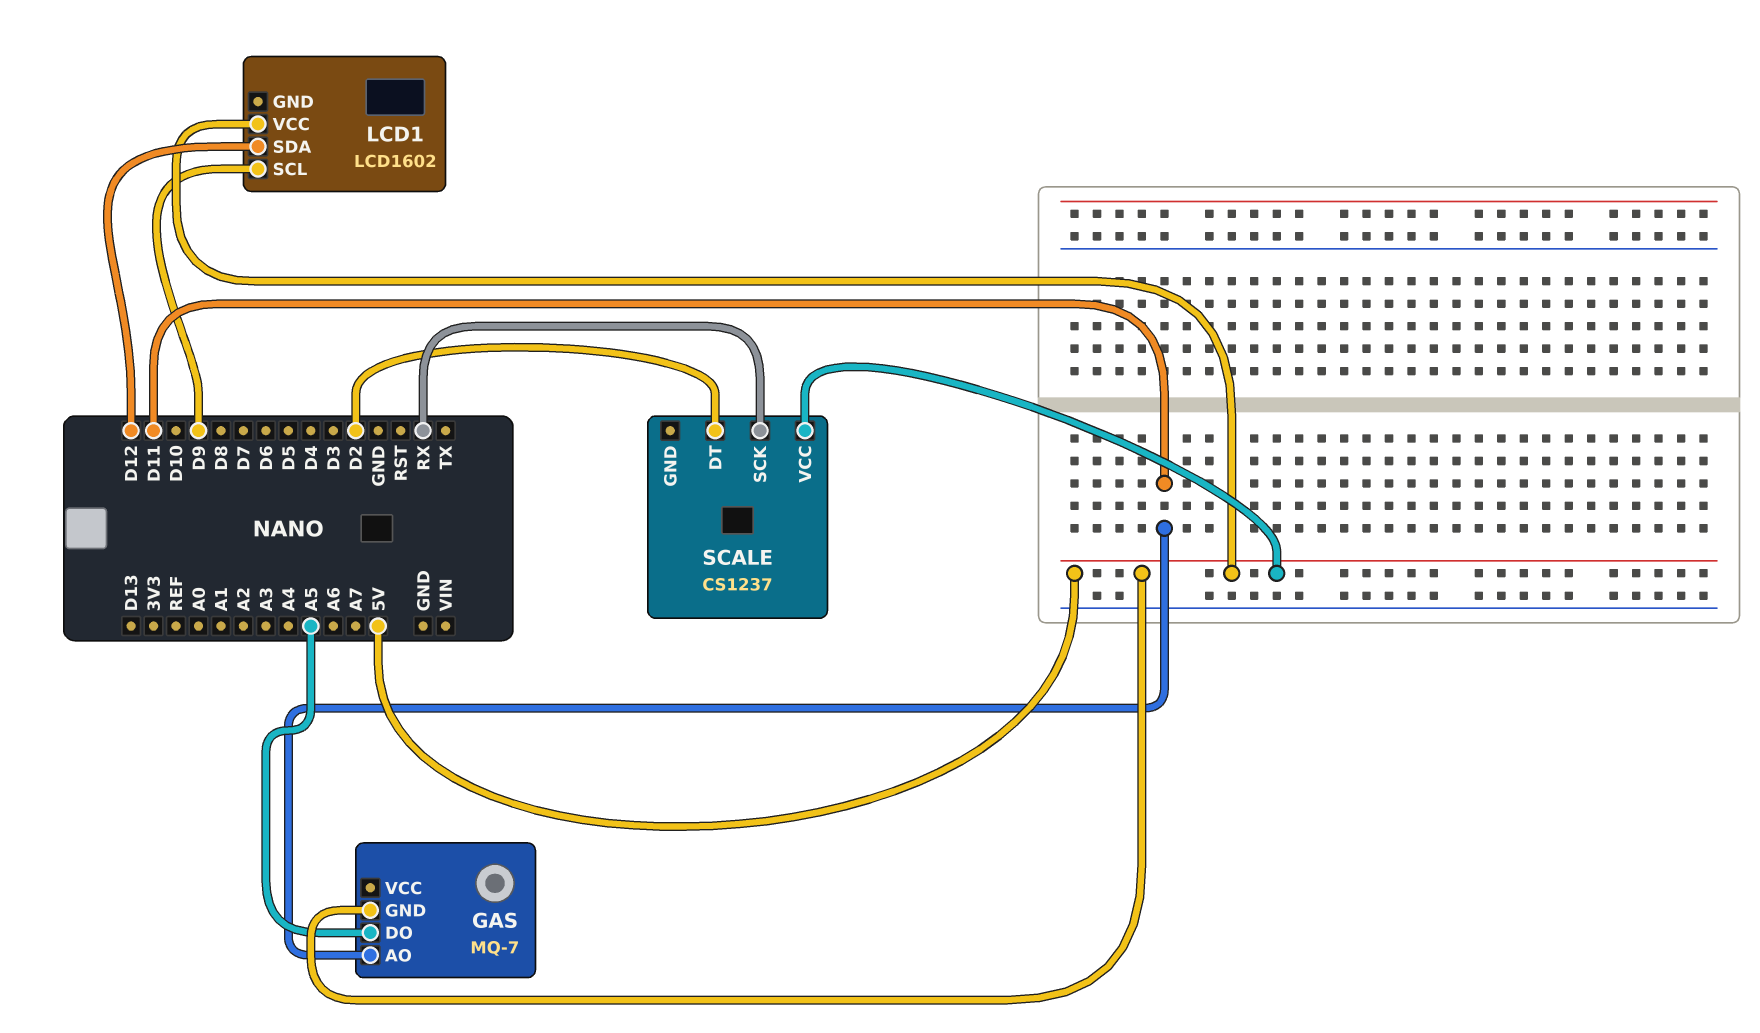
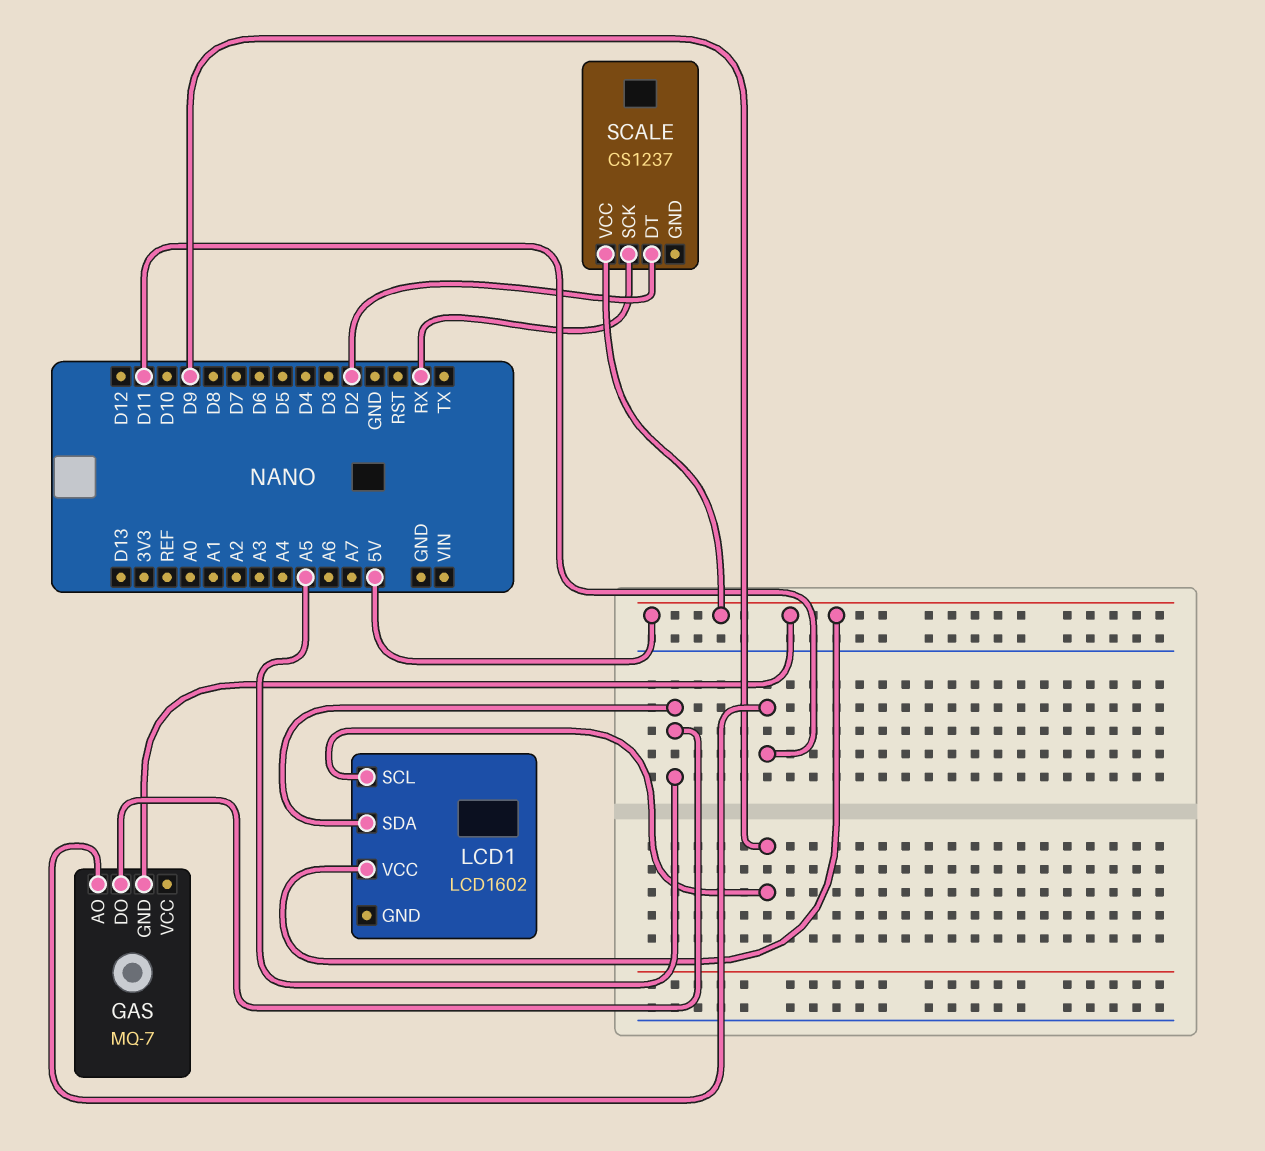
LCD1 pin SDA: D12 -> A5

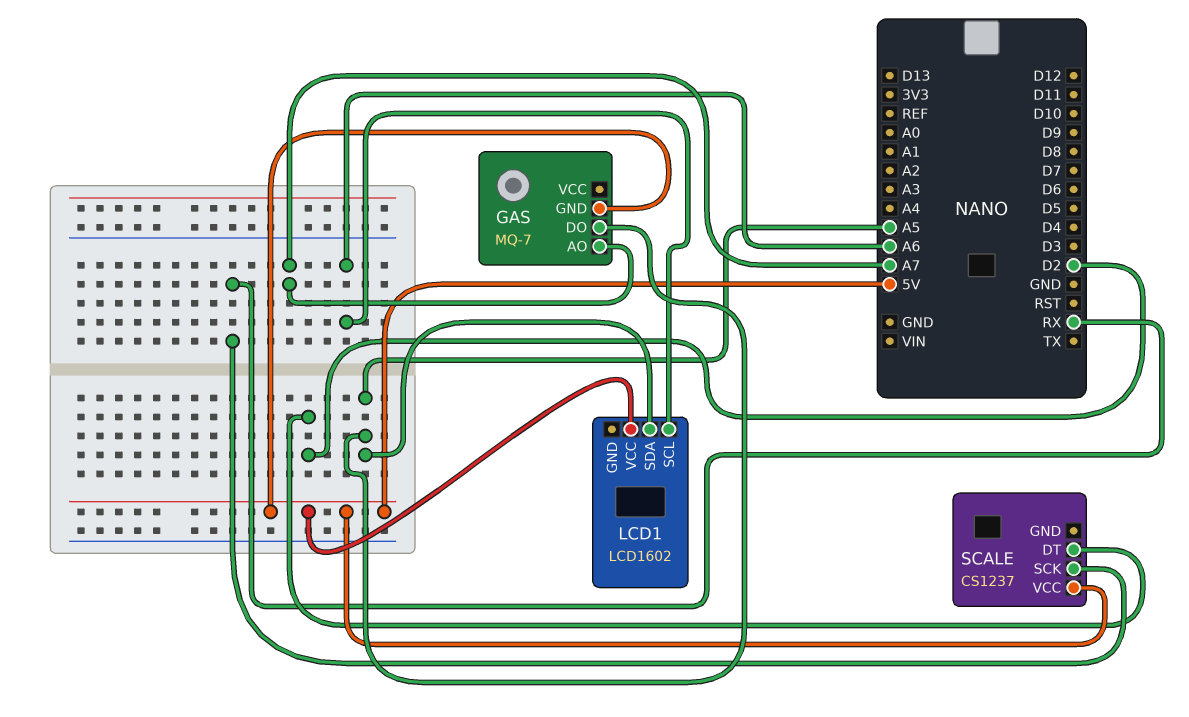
GAS pin AO: D11 -> A7
LCD1 pin SCL: D9 -> A6

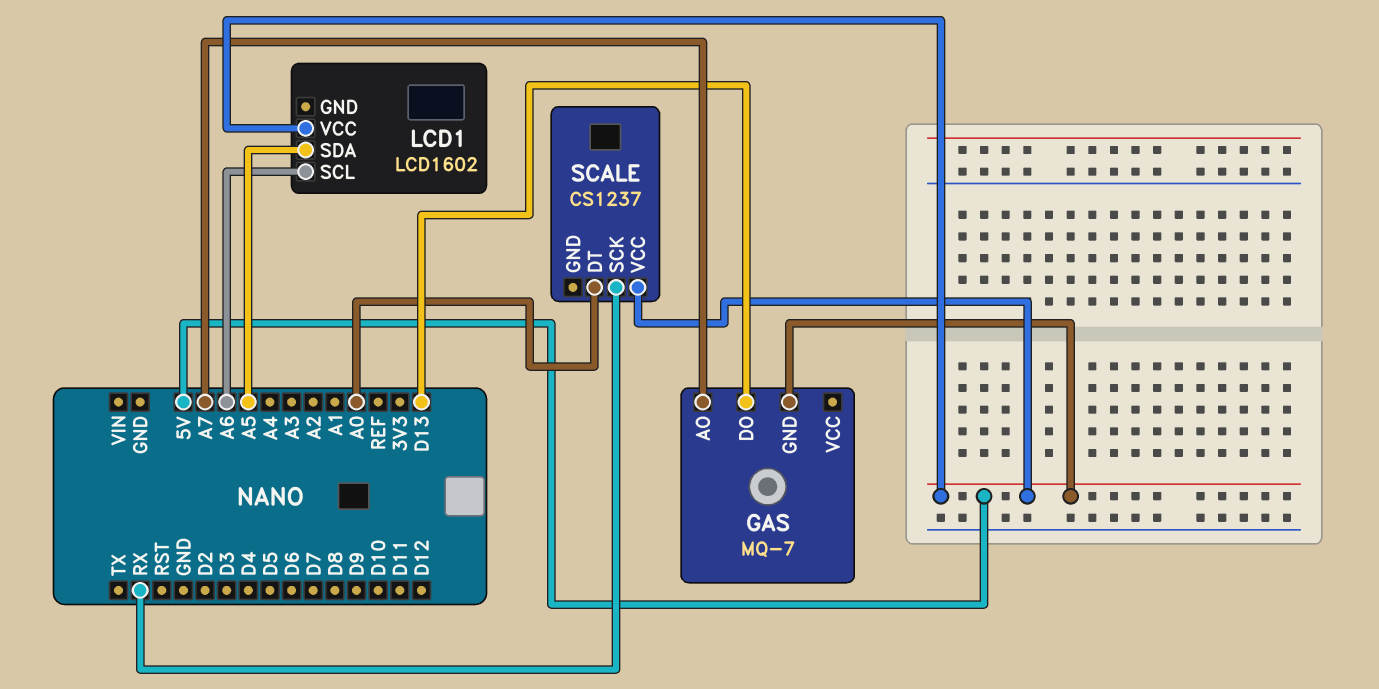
GAS pin DO: A5 -> D13
SCALE pin DT: D2 -> A0

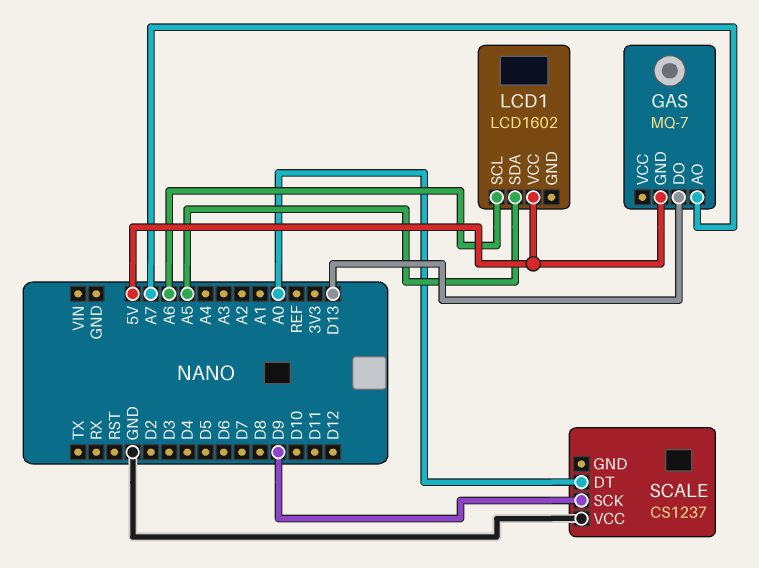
SCALE pin SCK: RX -> D9
SCALE pin VCC: 5V -> GND

